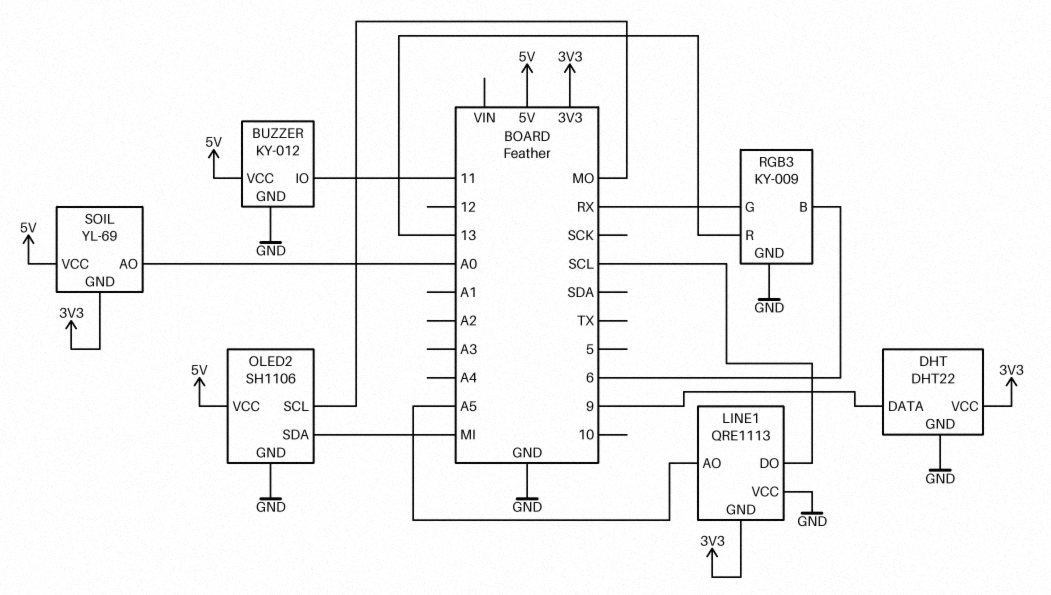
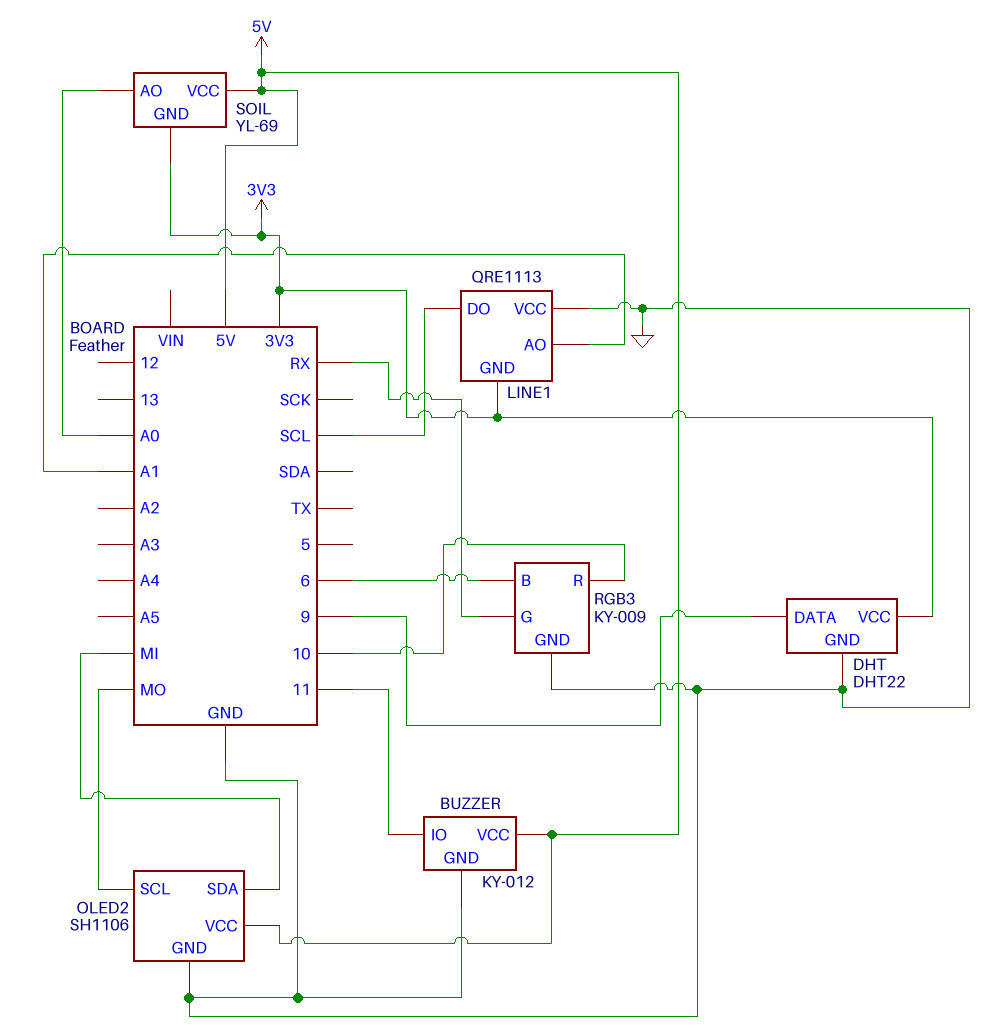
LINE1 pin AO: A5 -> A1
RGB3 pin R: 13 -> 10

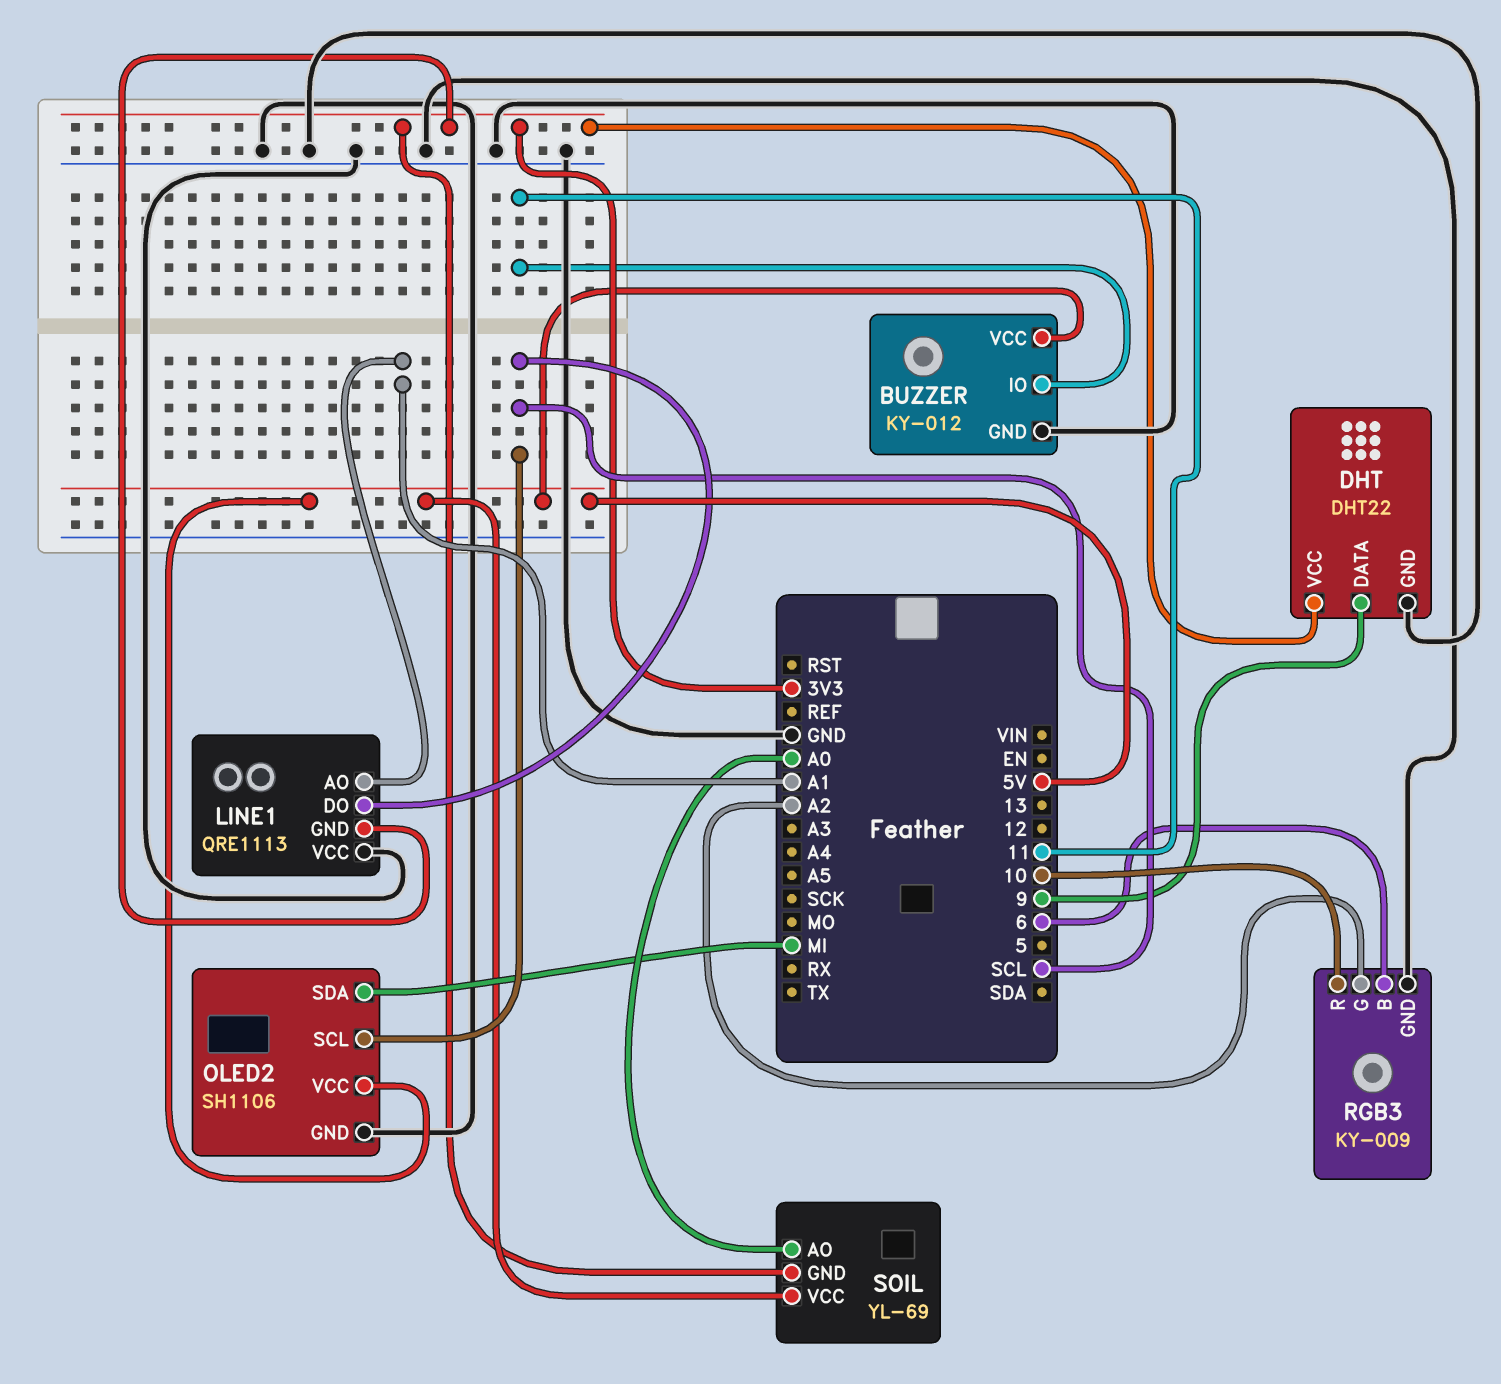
OLED2 pin SCL: MO -> SCL
RGB3 pin G: RX -> A2

